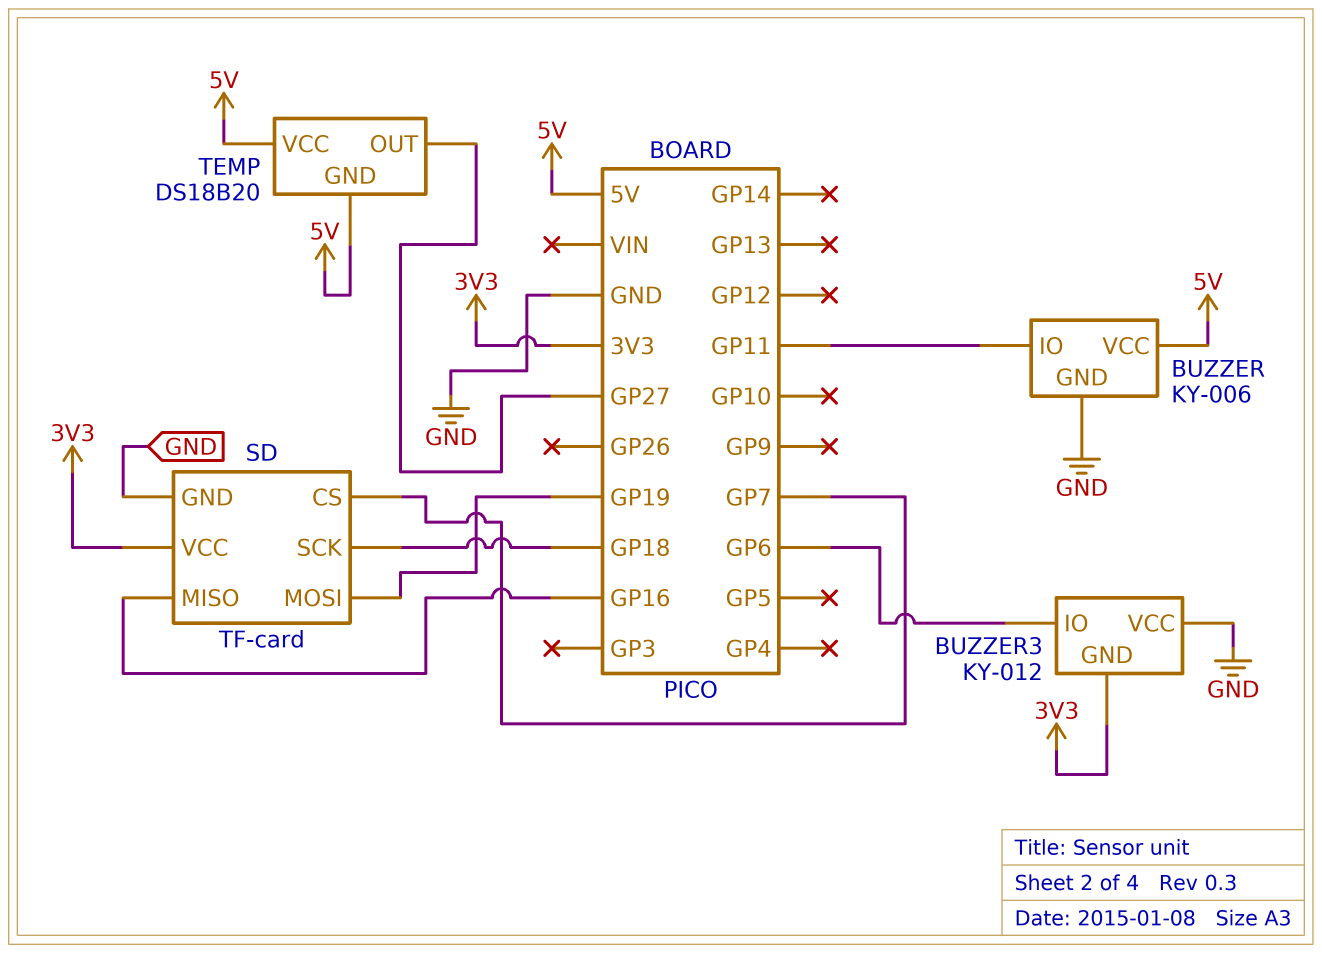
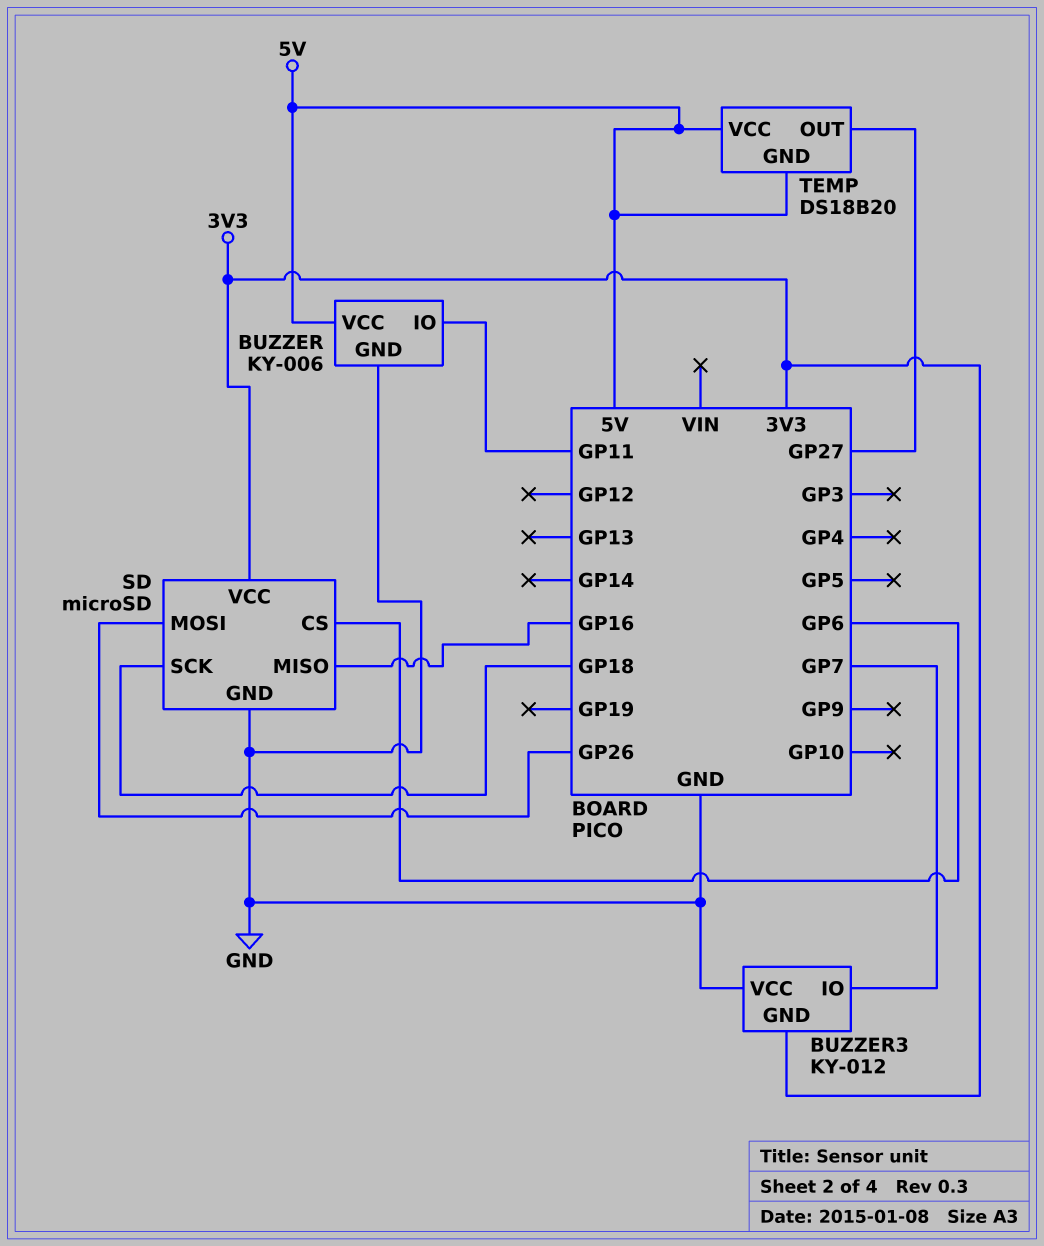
BUZZER3 pin IO: GP6 -> GP7
SD: TF-card -> microSD
SD pin CS: GP7 -> GP6
SD pin MOSI: GP19 -> GP26

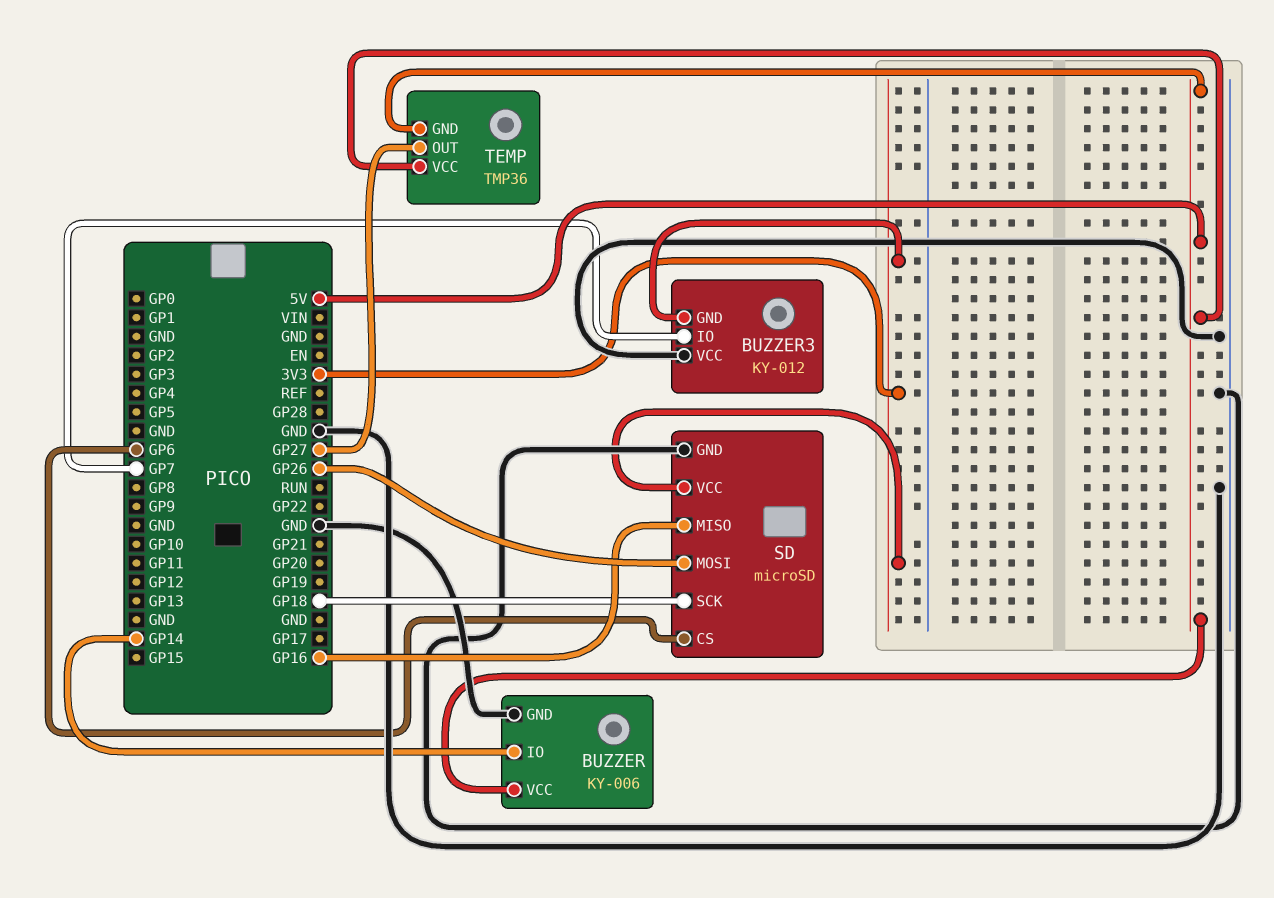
BUZZER pin IO: GP11 -> GP14
TEMP: DS18B20 -> TMP36

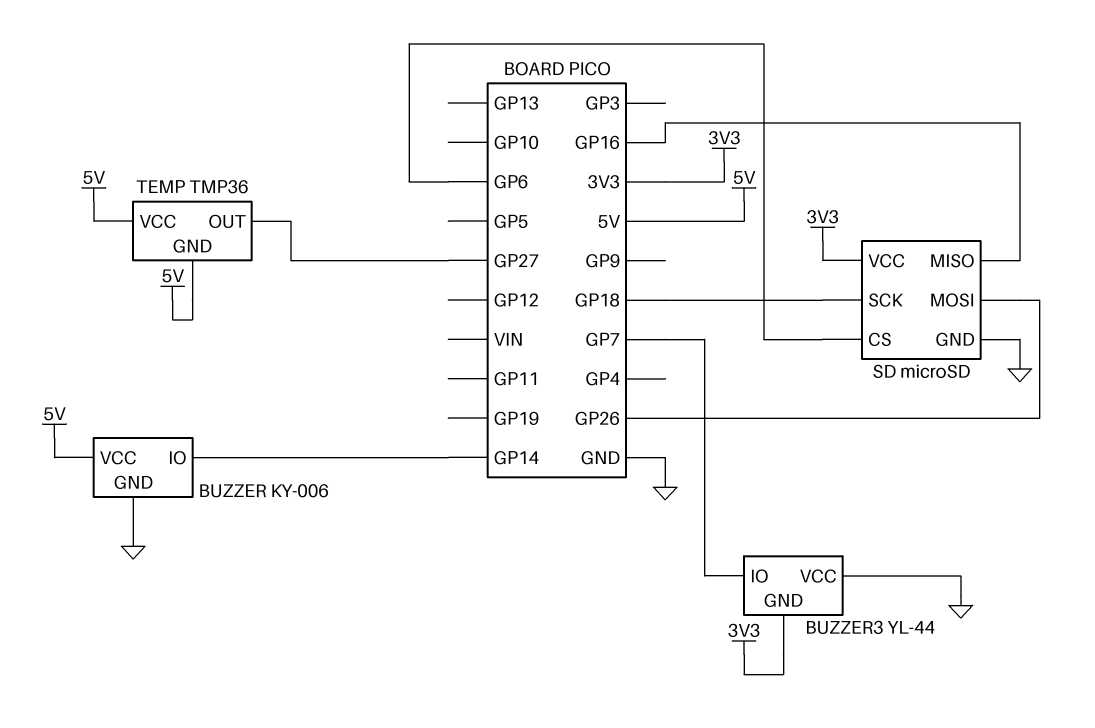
BUZZER3: KY-012 -> YL-44

